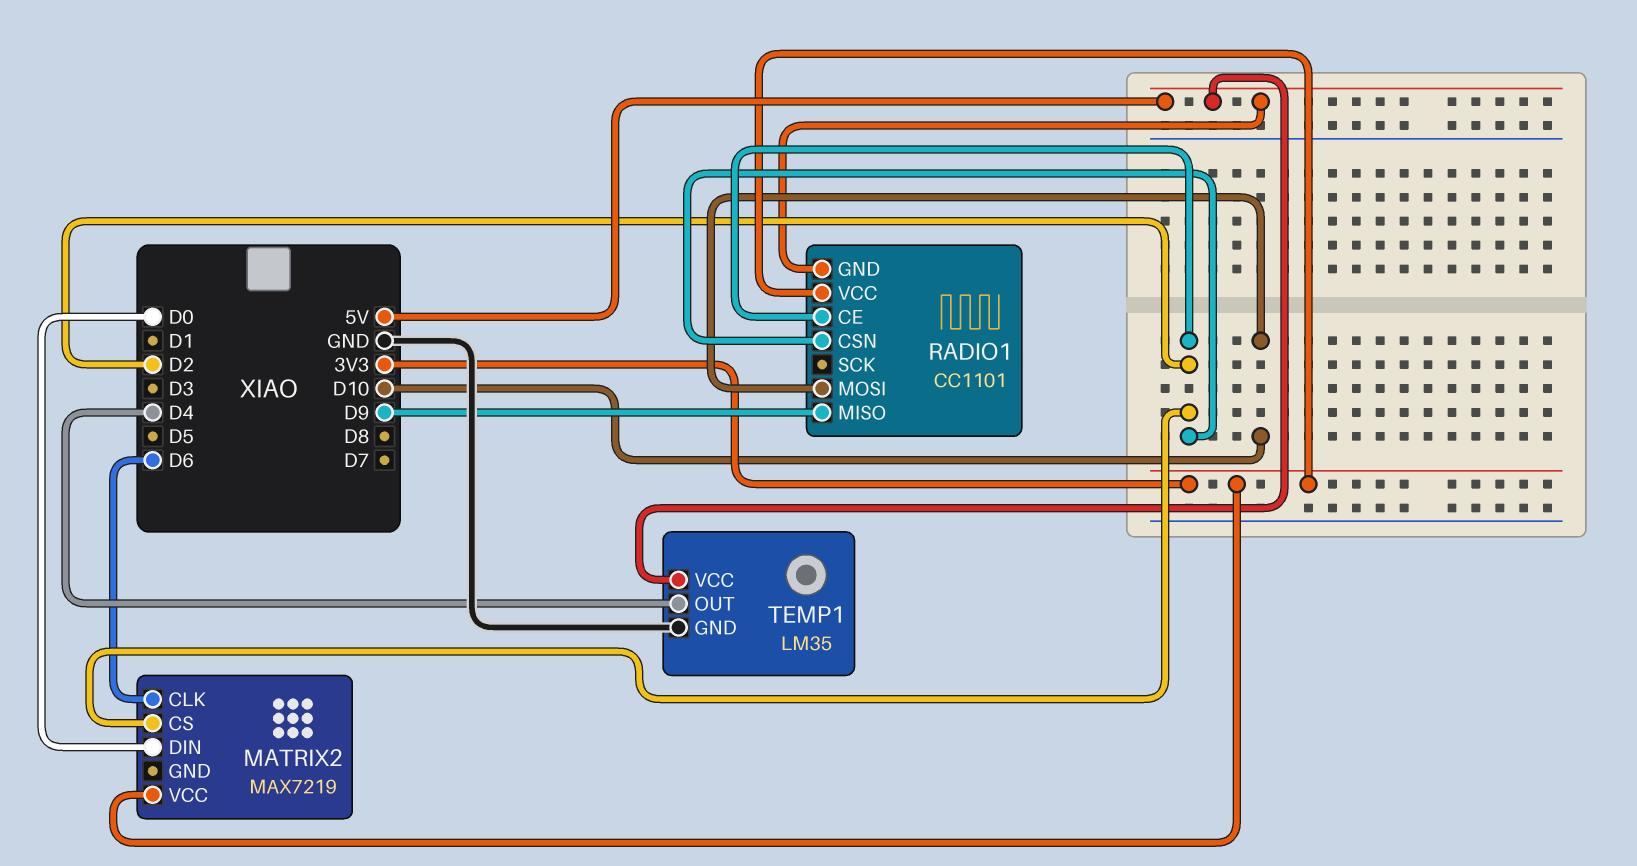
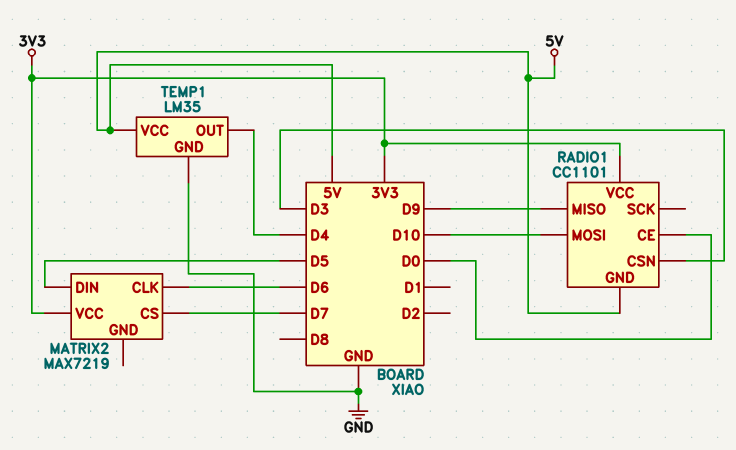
MATRIX2 pin CS: D2 -> D7
MATRIX2 pin DIN: D0 -> D5
RADIO1 pin CE: D2 -> D0
RADIO1 pin CSN: D2 -> D3

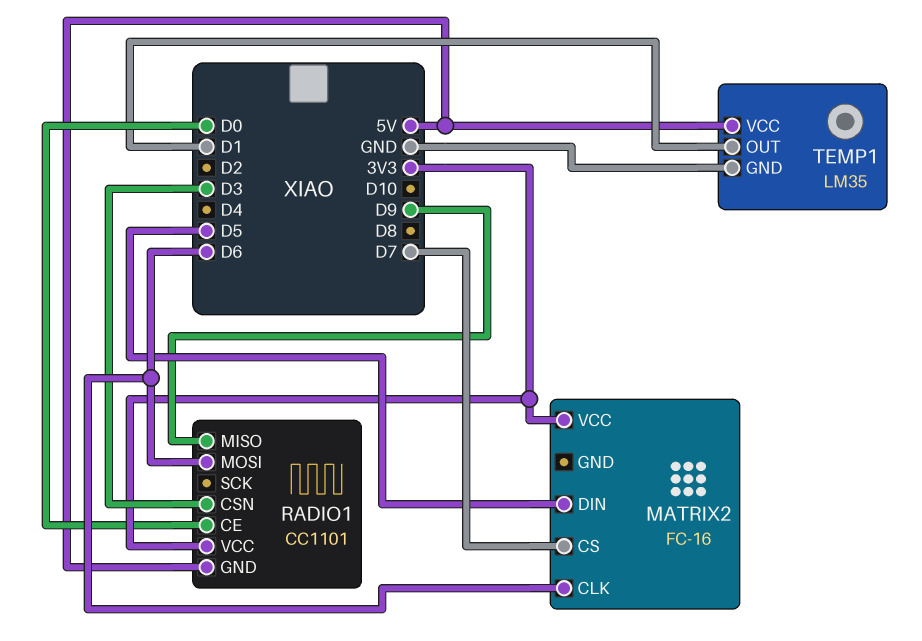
MATRIX2: MAX7219 -> FC-16
RADIO1 pin MOSI: D10 -> D6
TEMP1 pin OUT: D4 -> D1

